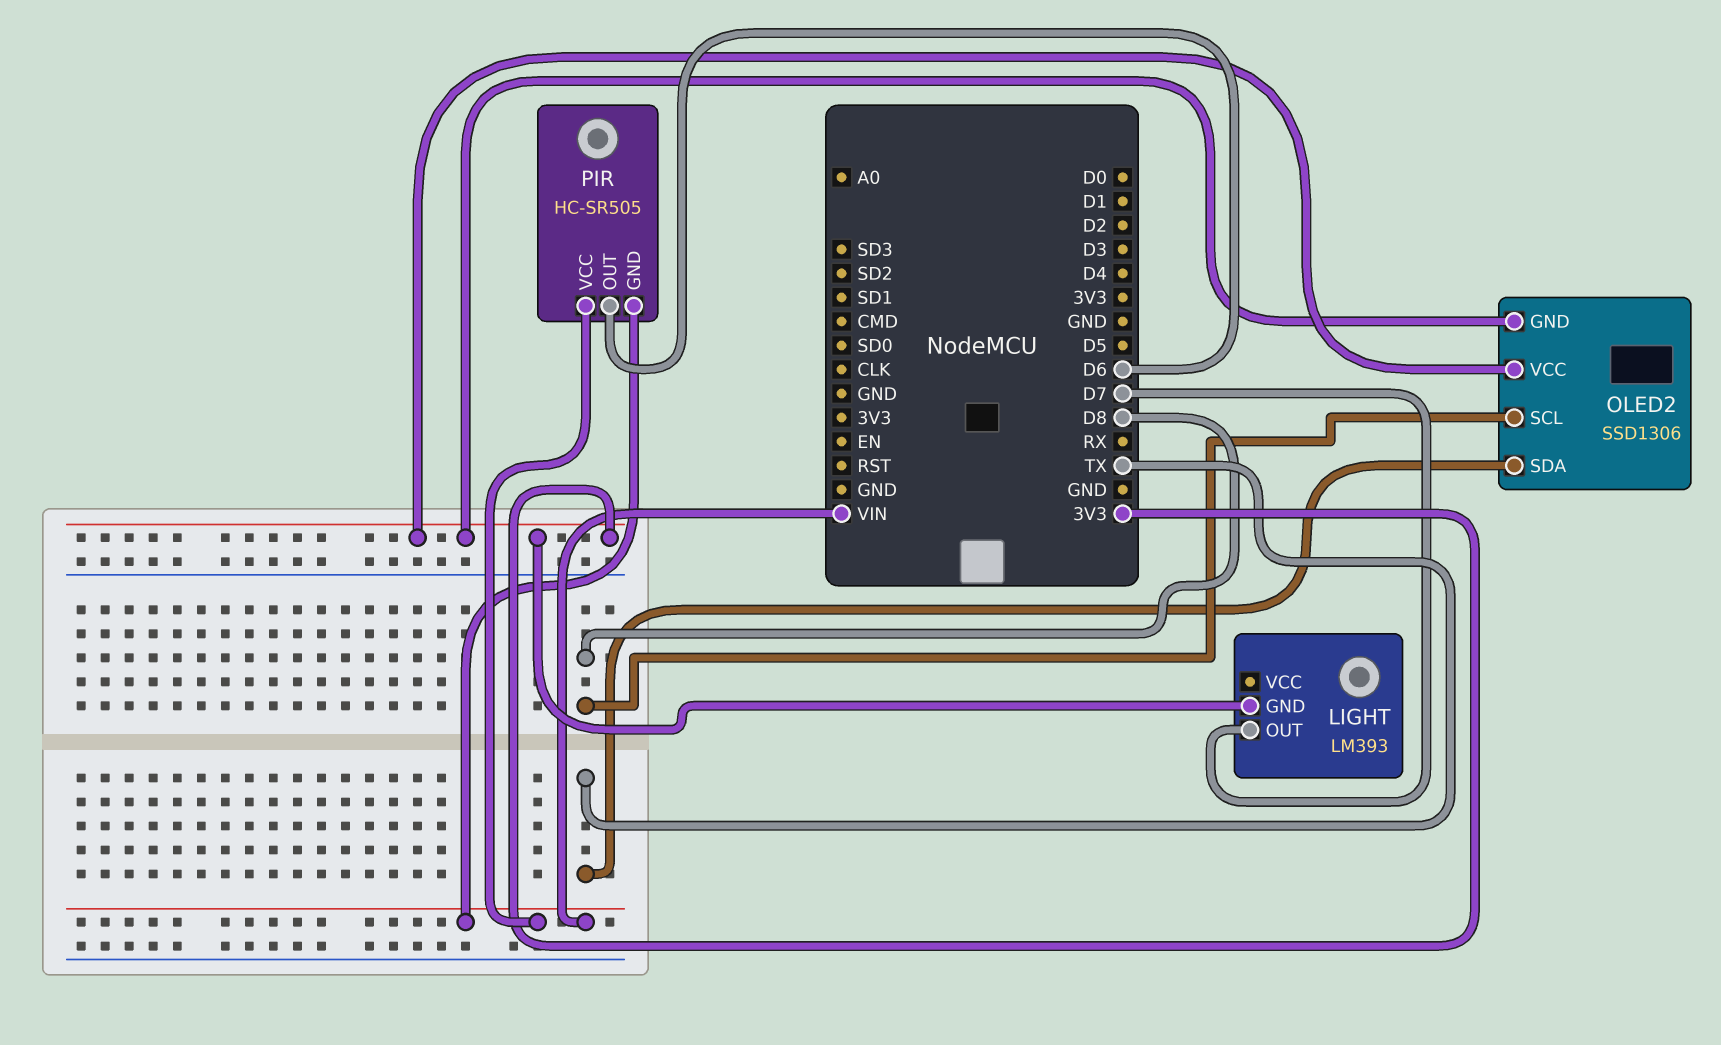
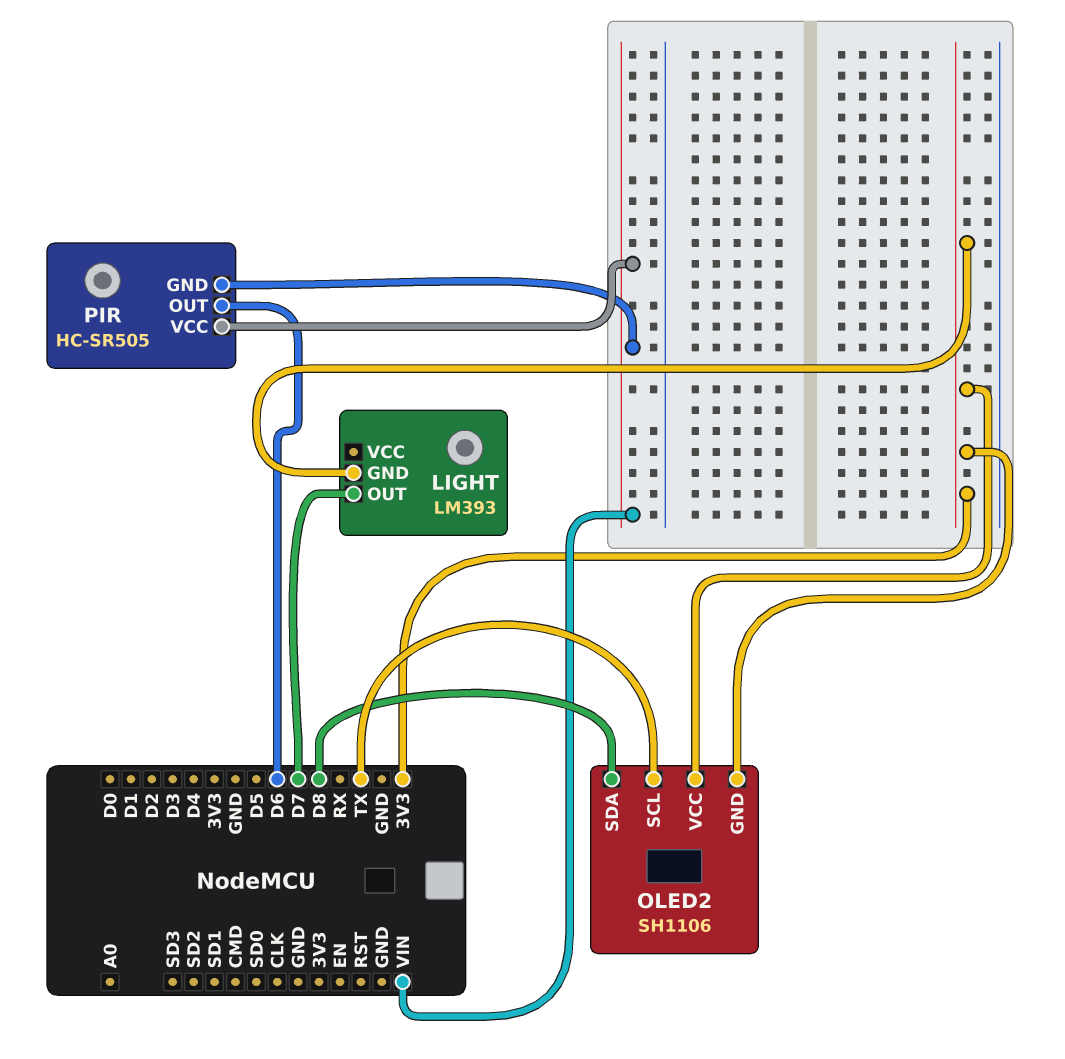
OLED2: SSD1306 -> SH1106
OLED2 pin SCL: D8 -> TX
OLED2 pin SDA: TX -> D8

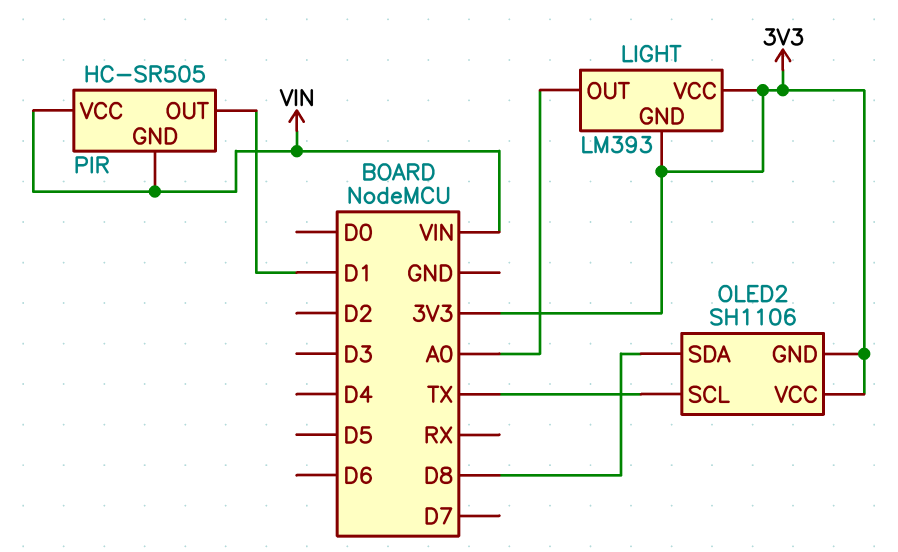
LIGHT pin OUT: D7 -> A0
LIGHT pin VCC: none -> 3V3
PIR pin OUT: D6 -> D1

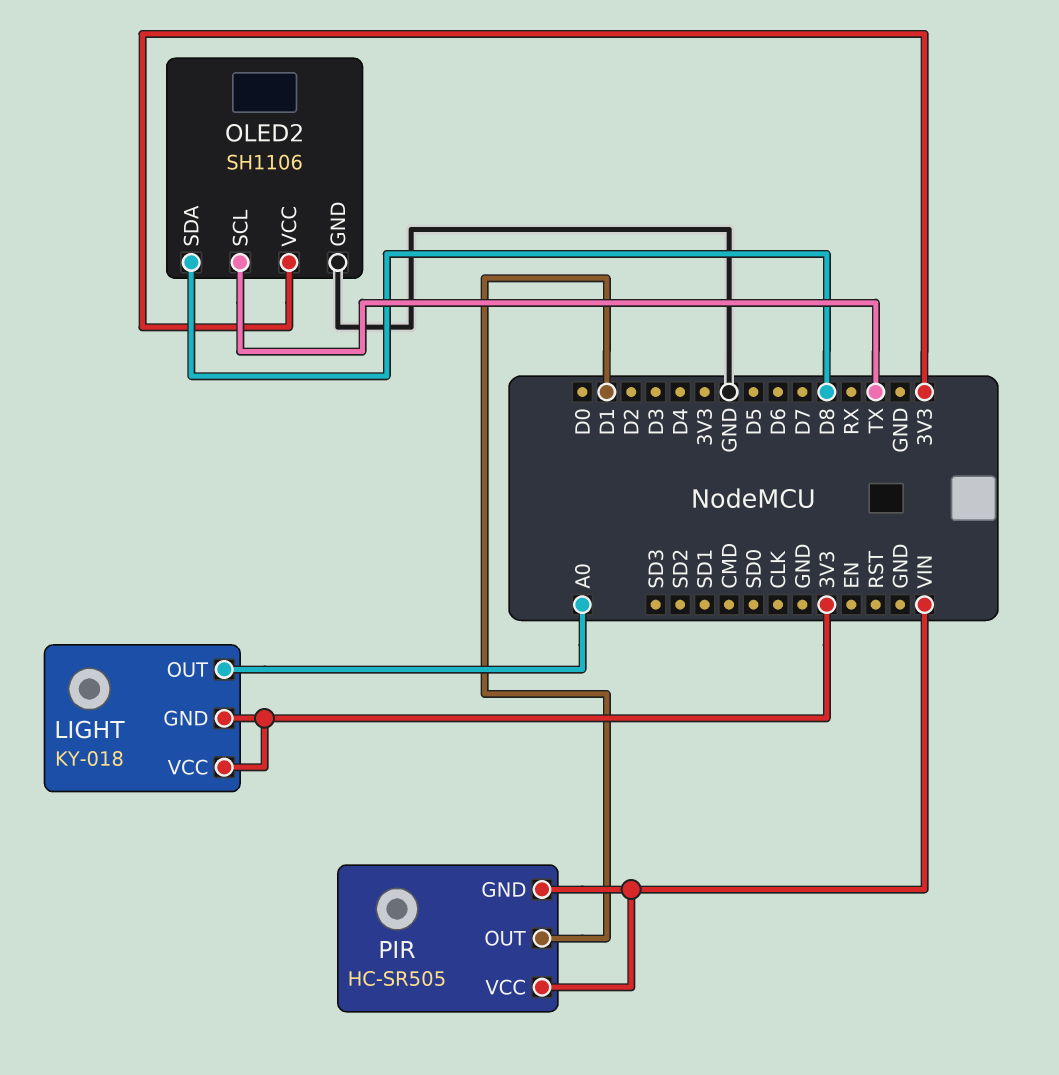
LIGHT: LM393 -> KY-018
OLED2 pin GND: 3V3 -> GND

